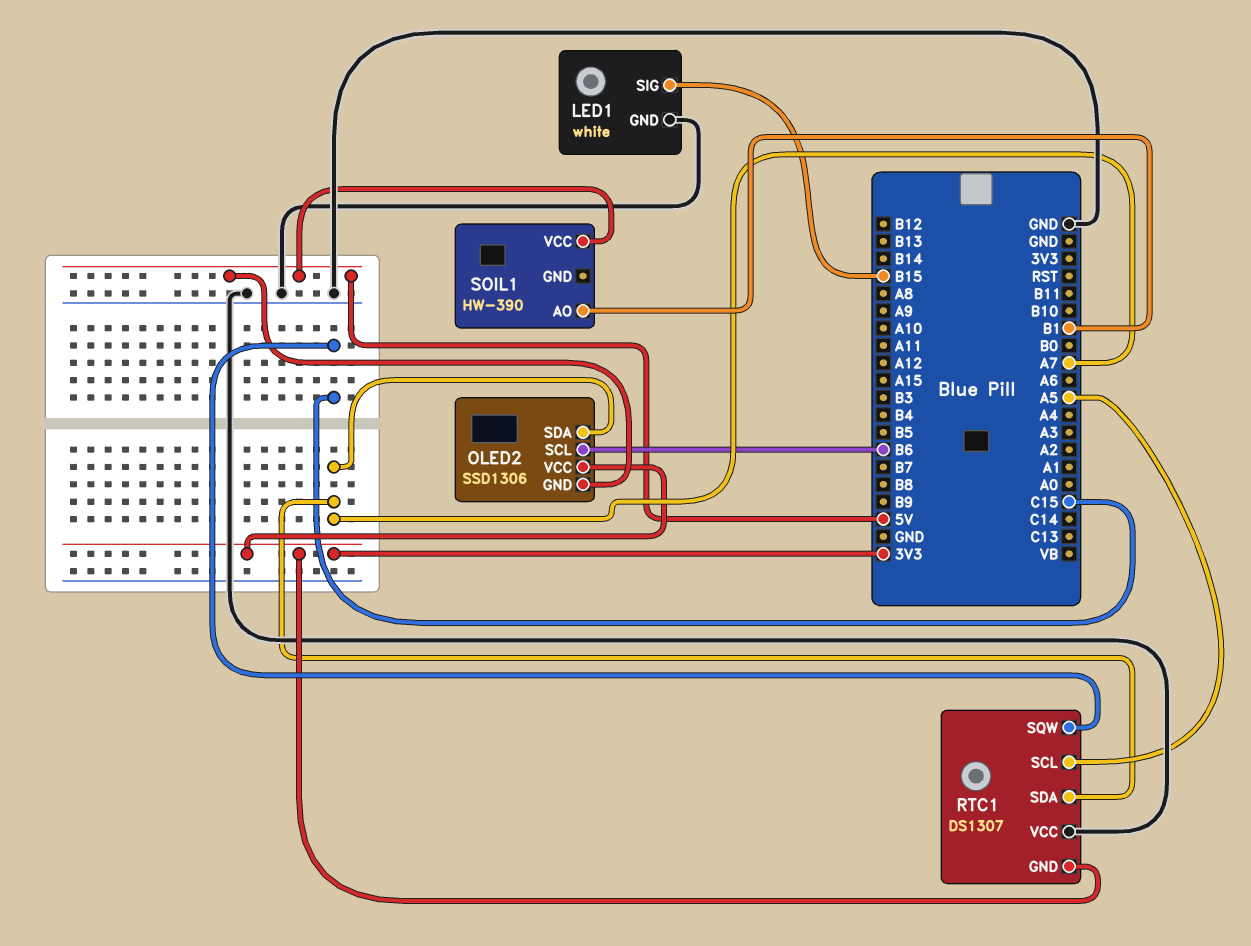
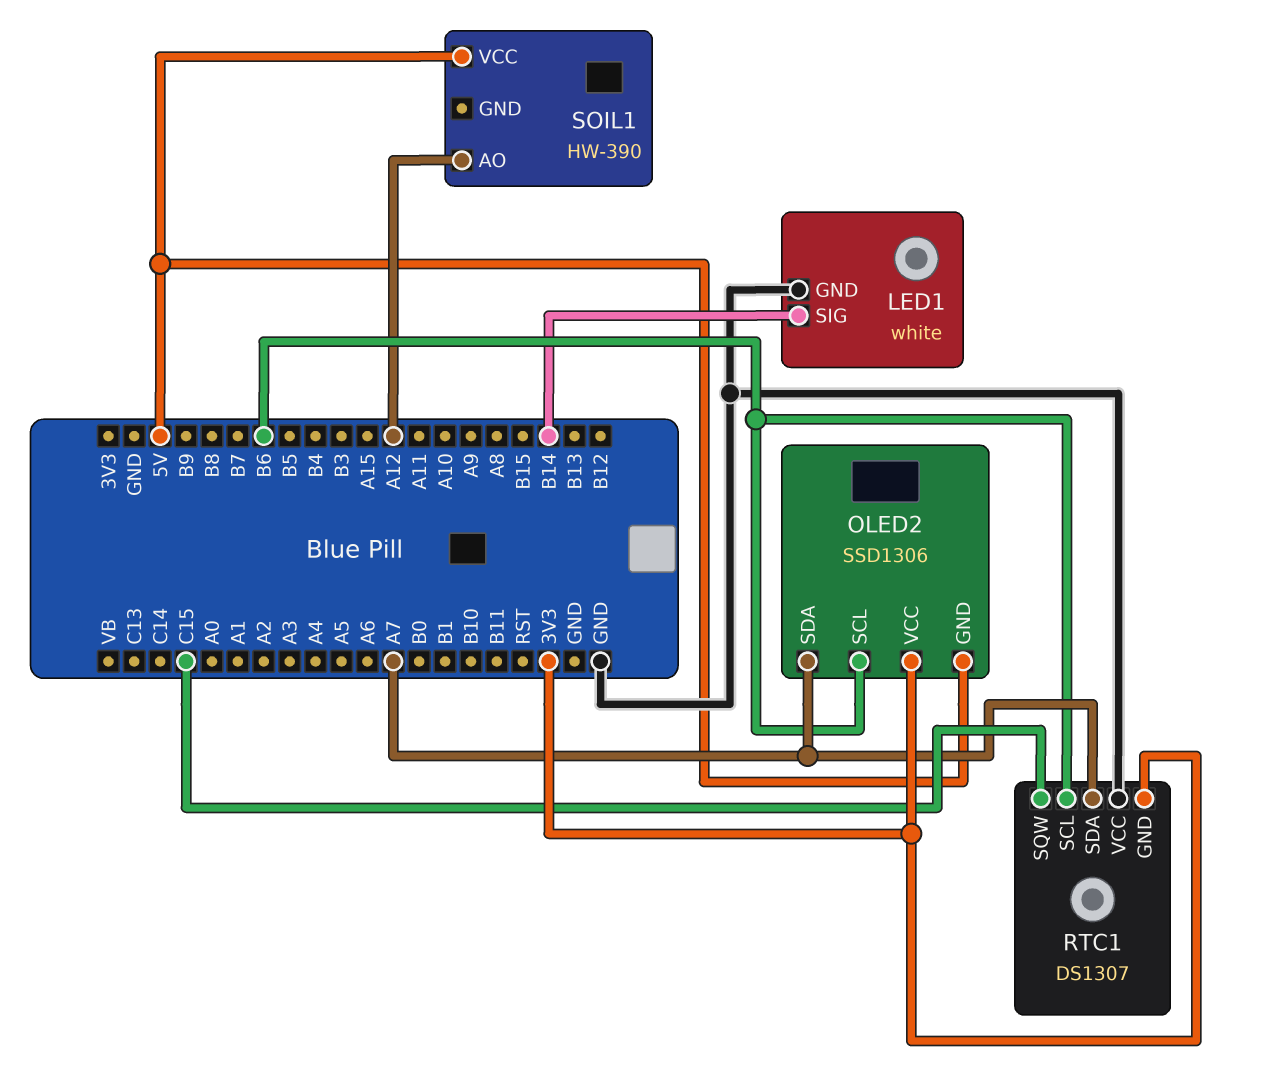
LED1 pin SIG: B15 -> B14
RTC1 pin SCL: A5 -> B6
SOIL1 pin AO: B1 -> A12

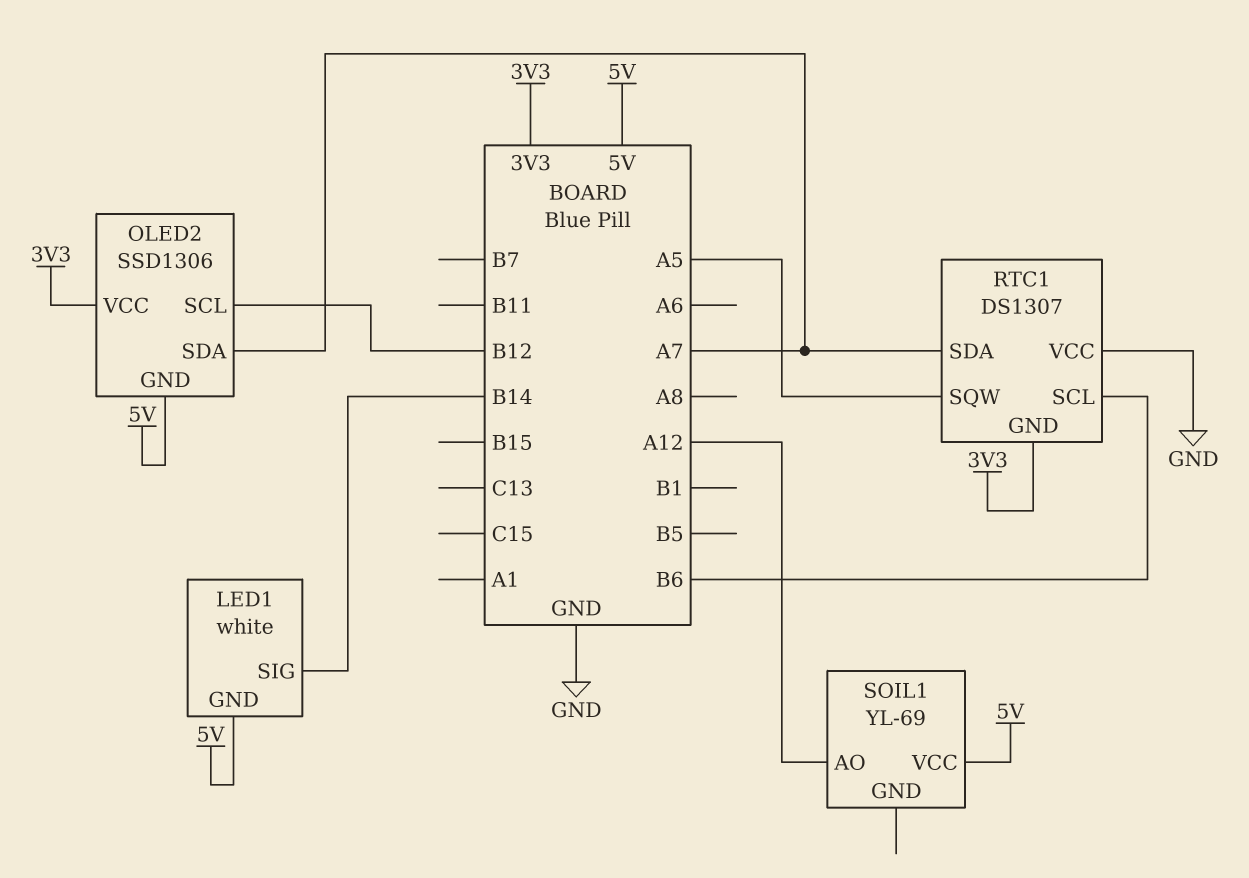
LED1 pin GND: GND -> 5V
OLED2 pin SCL: B6 -> B12
RTC1 pin SQW: C15 -> A5
SOIL1: HW-390 -> YL-69

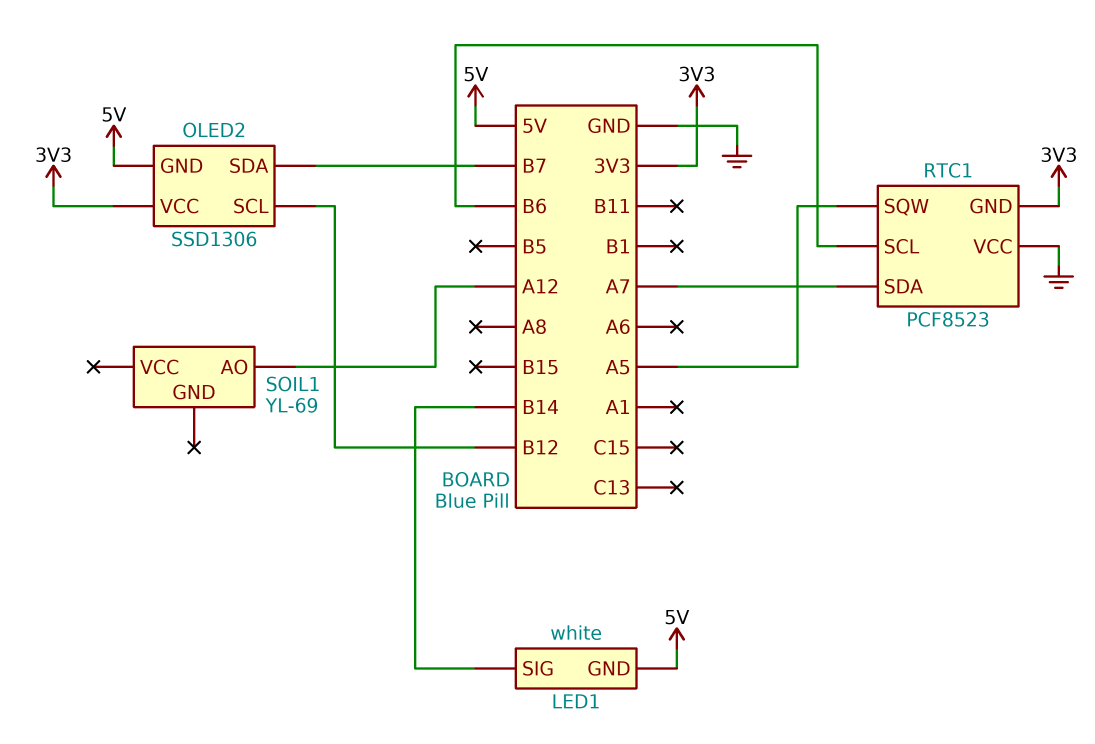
OLED2 pin SDA: A7 -> B7
RTC1: DS1307 -> PCF8523
SOIL1 pin VCC: 5V -> none

